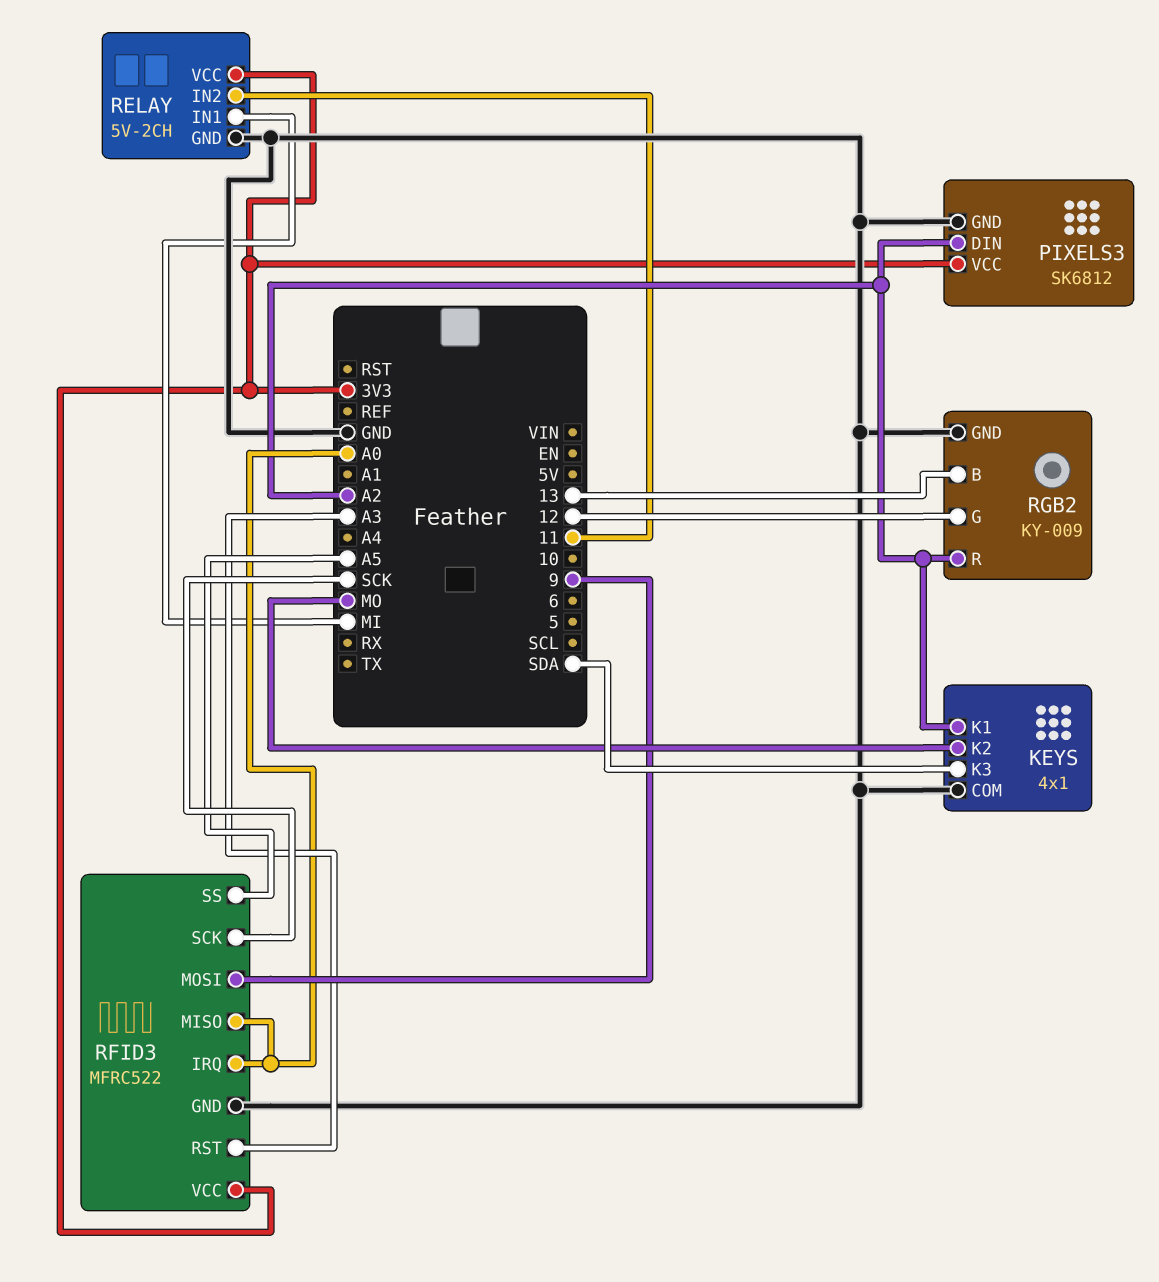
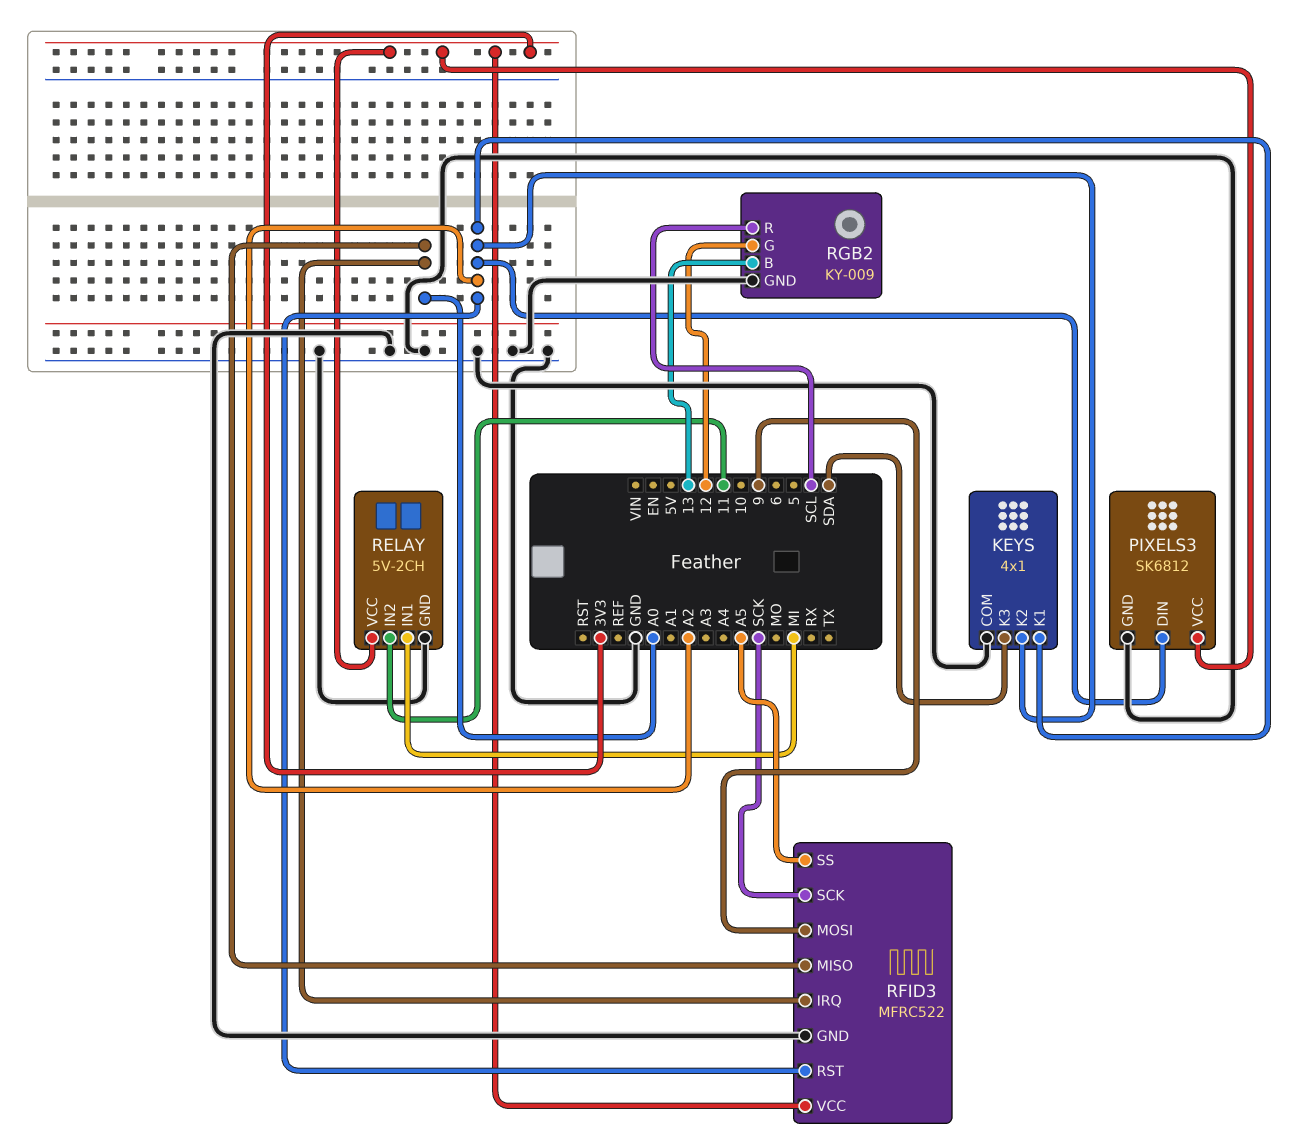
KEYS pin K2: MO -> A2
RFID3 pin RST: A3 -> A2
RGB2 pin R: A2 -> SCL

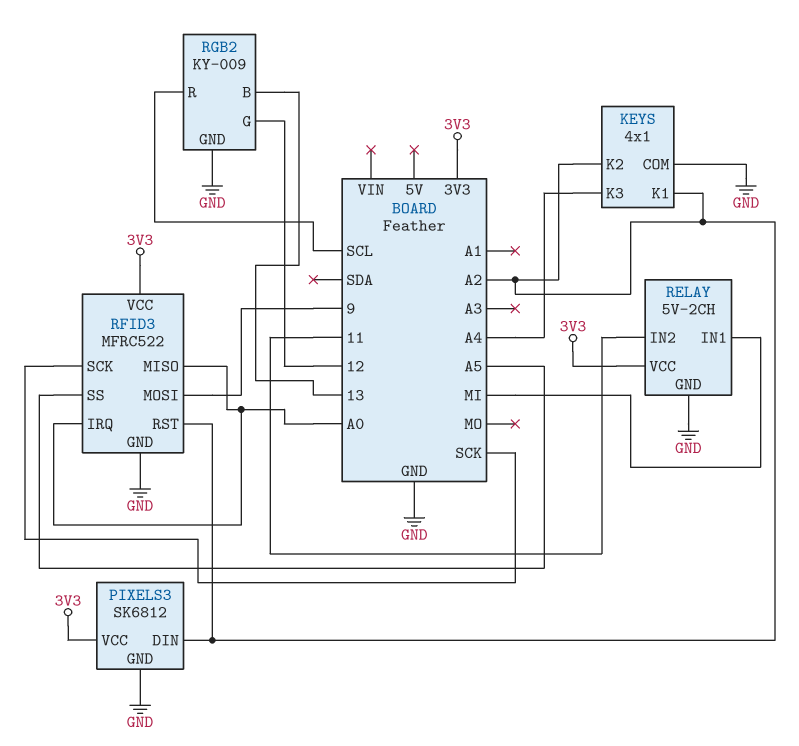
KEYS pin K3: SDA -> A4

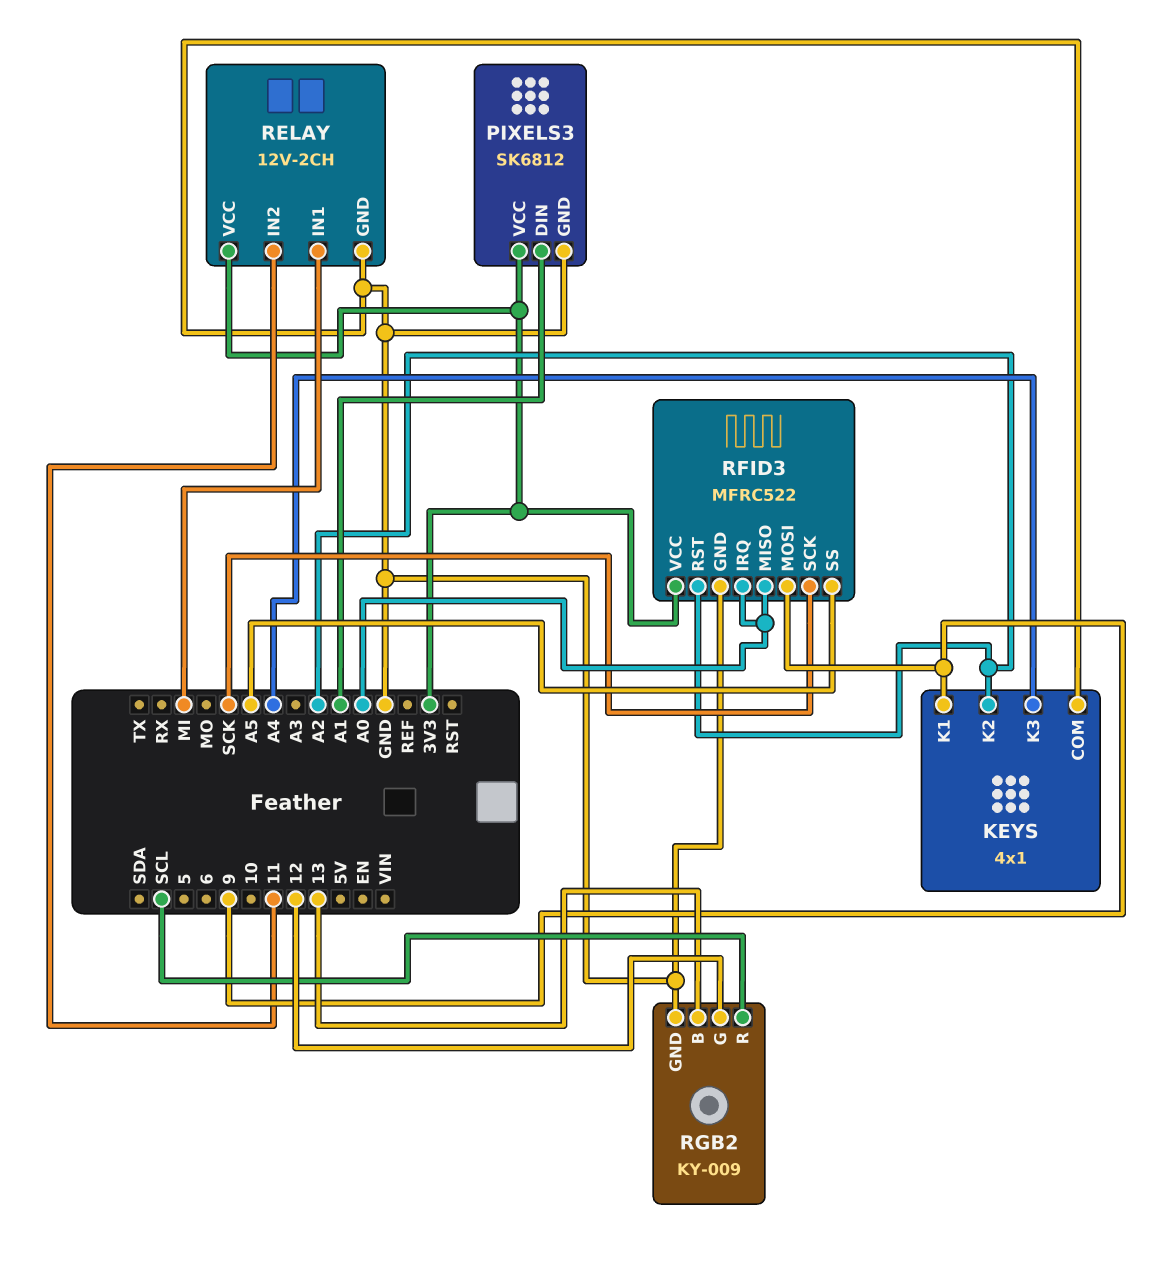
KEYS pin K1: A2 -> 9
PIXELS3 pin DIN: A2 -> A1
RELAY: 5V-2CH -> 12V-2CH

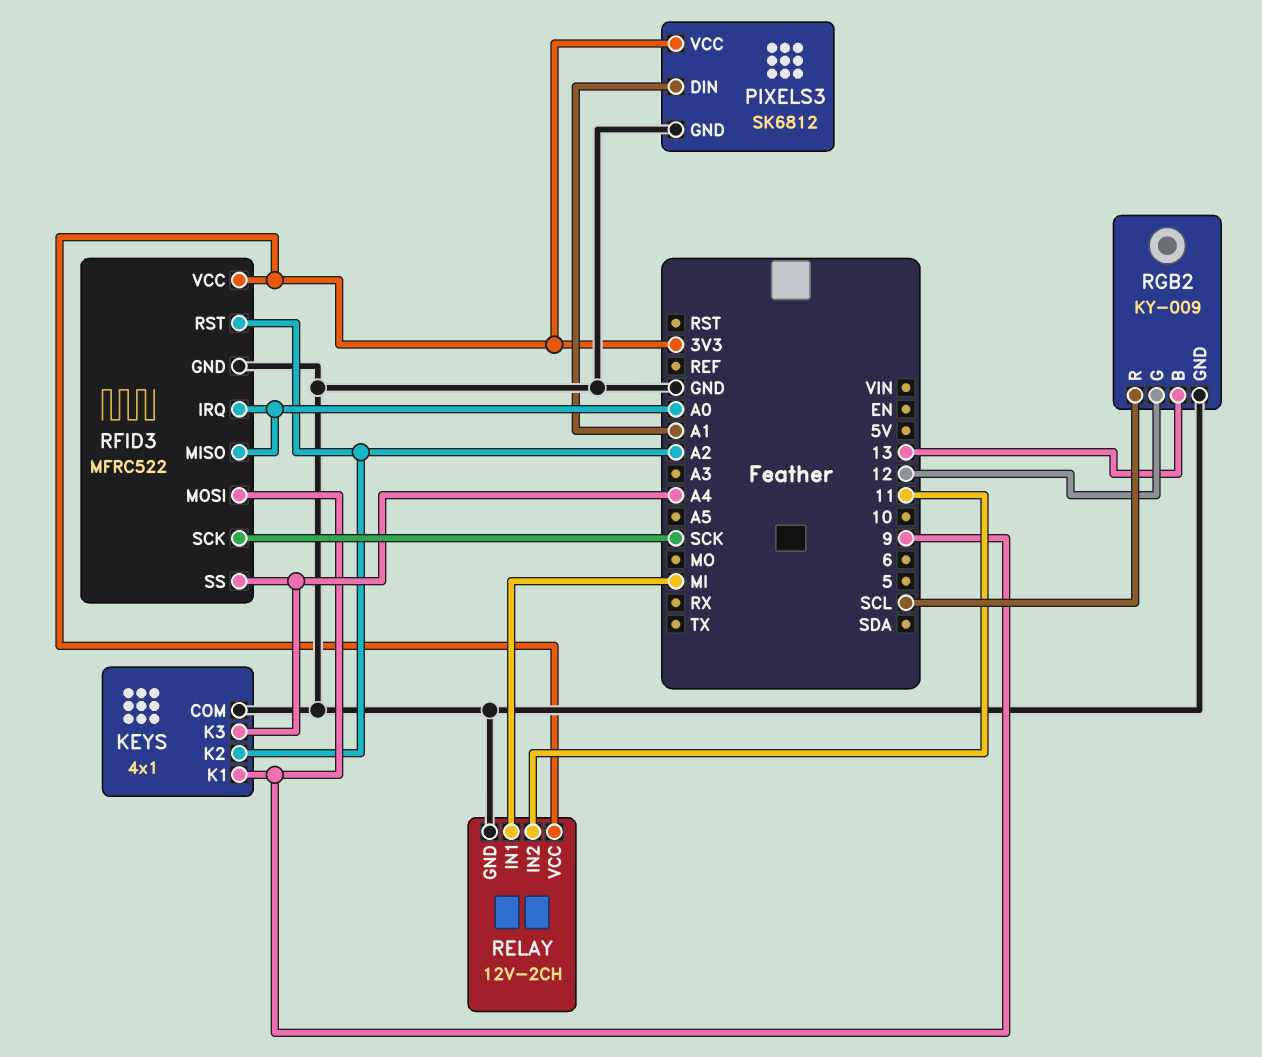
RFID3 pin SS: A5 -> A4

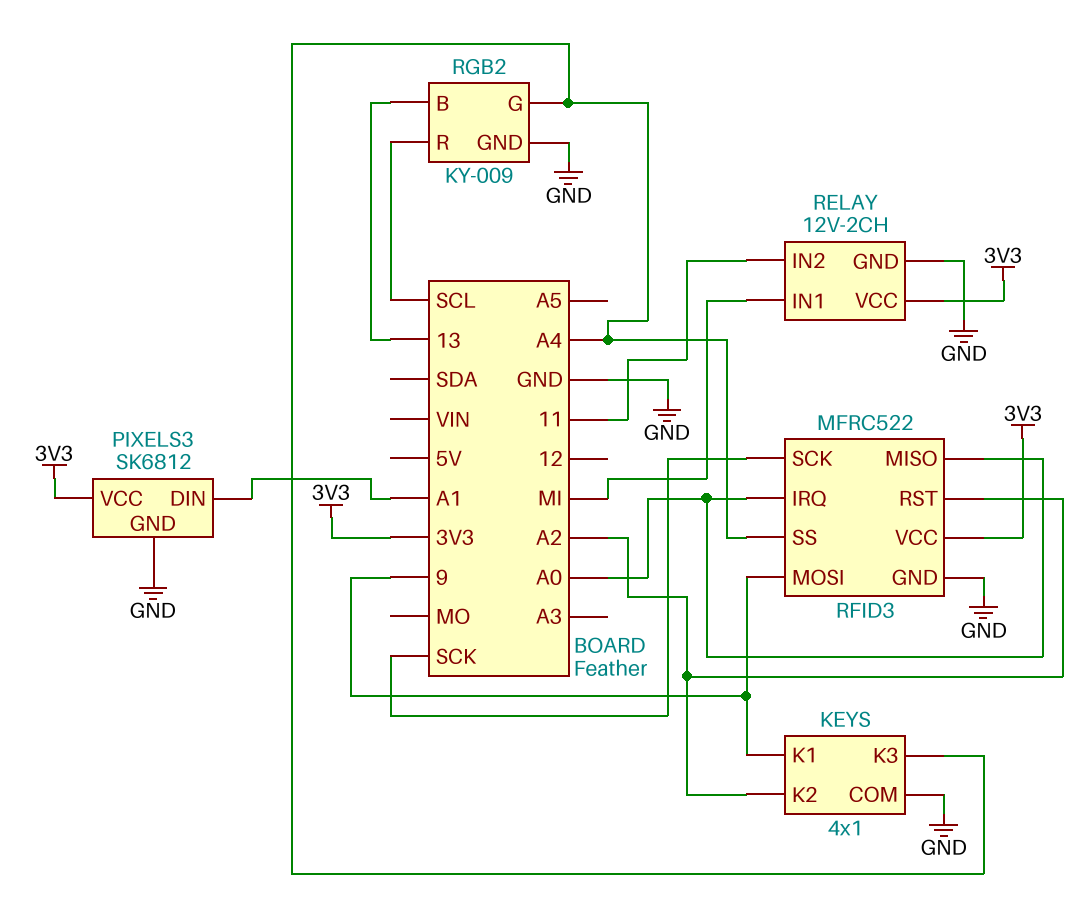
RGB2 pin G: 12 -> A4

